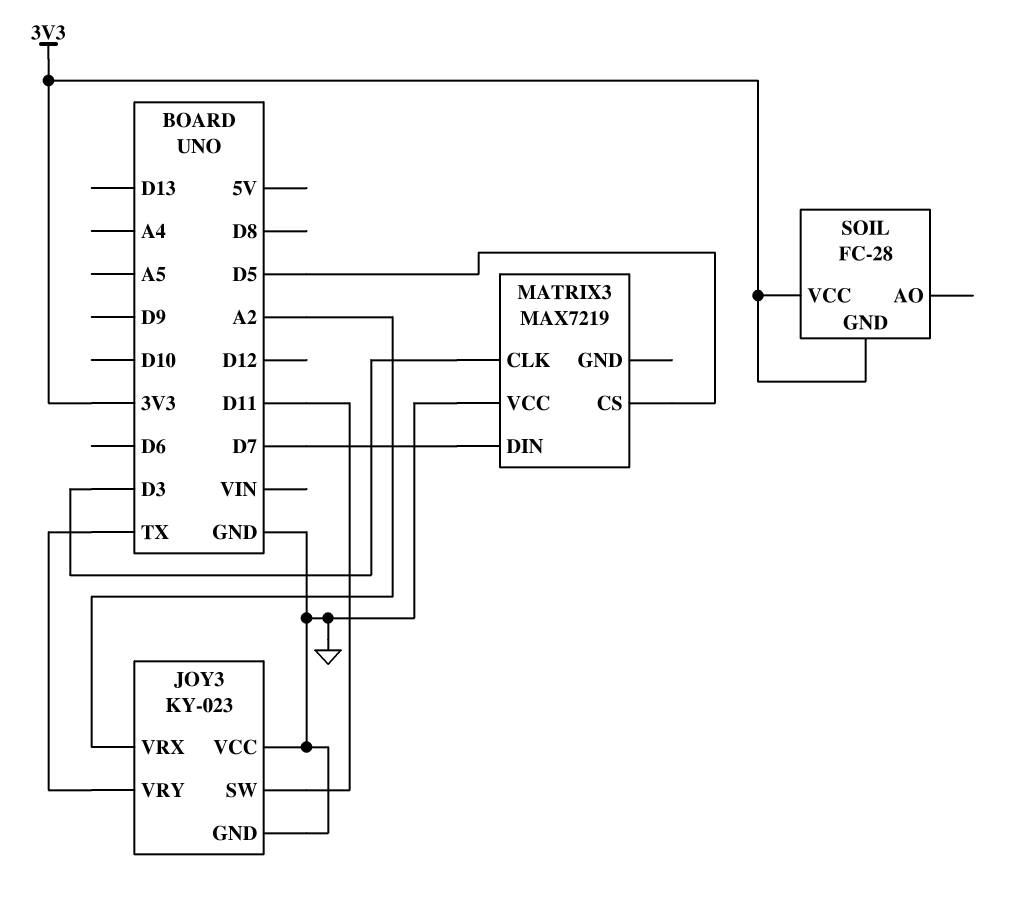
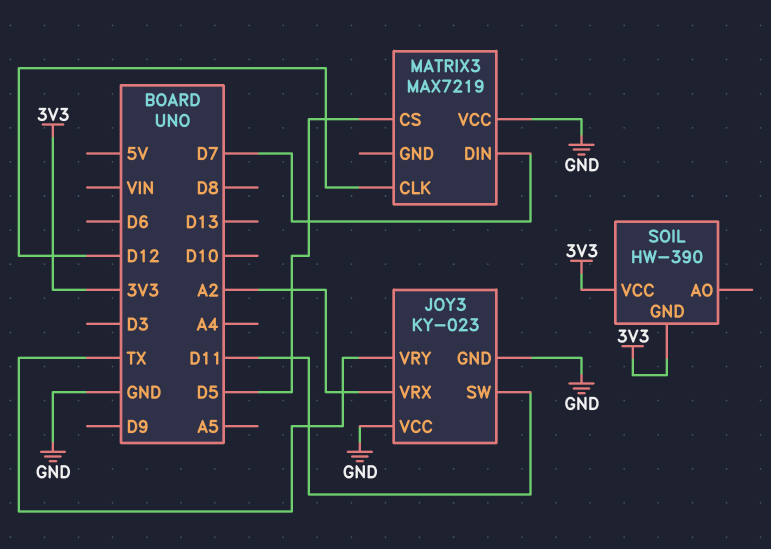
MATRIX3 pin CLK: D3 -> D12
SOIL: FC-28 -> HW-390

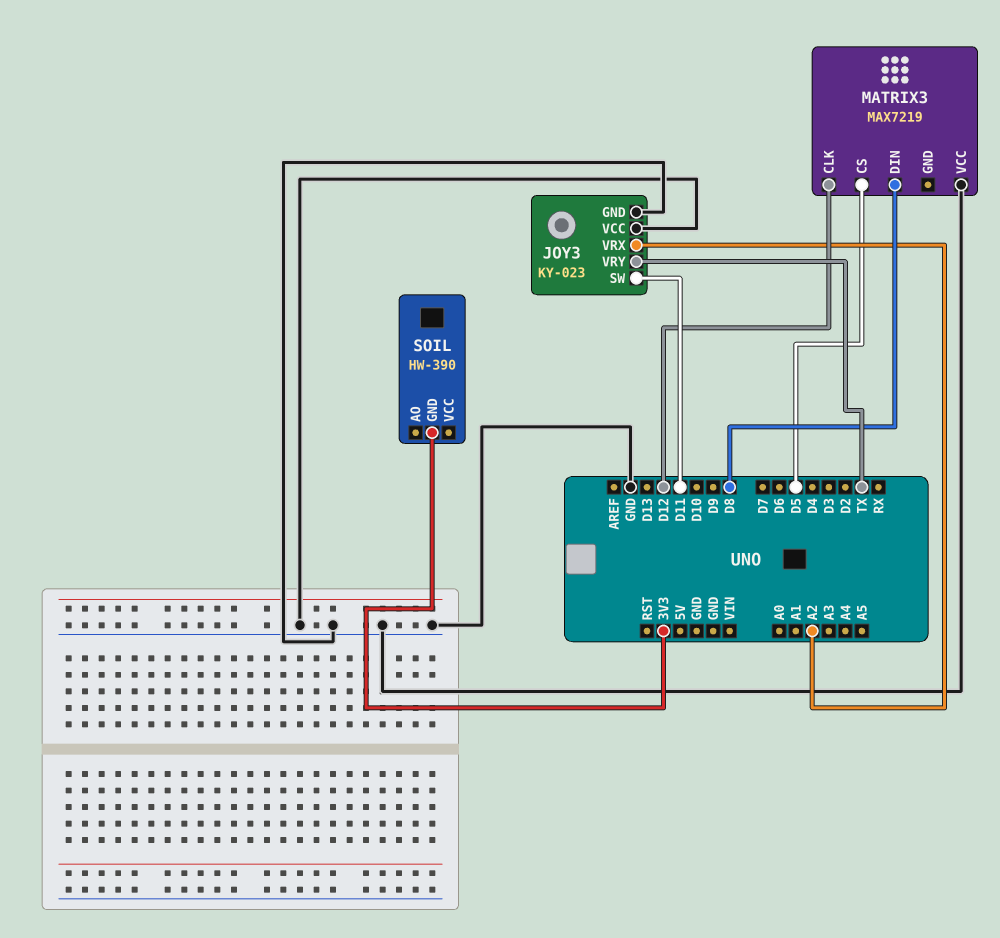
MATRIX3 pin DIN: D7 -> D8
SOIL pin VCC: 3V3 -> none

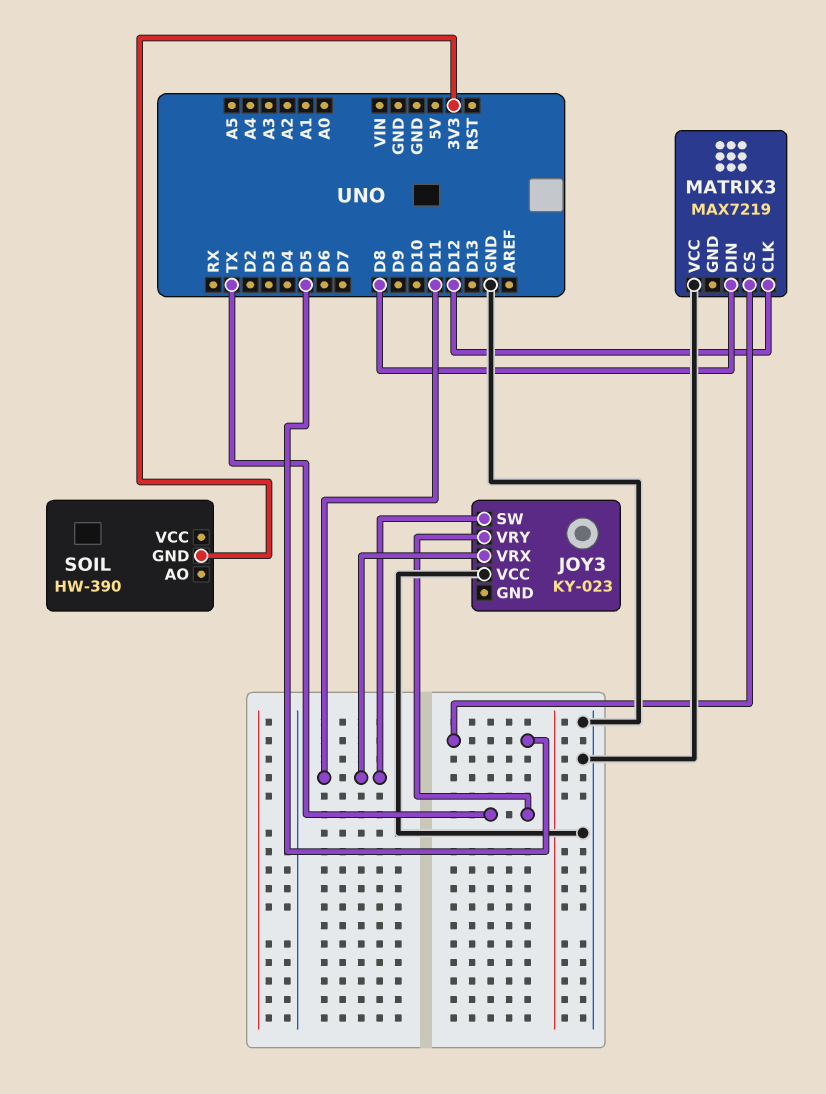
JOY3 pin GND: GND -> none
JOY3 pin VRX: A2 -> D11

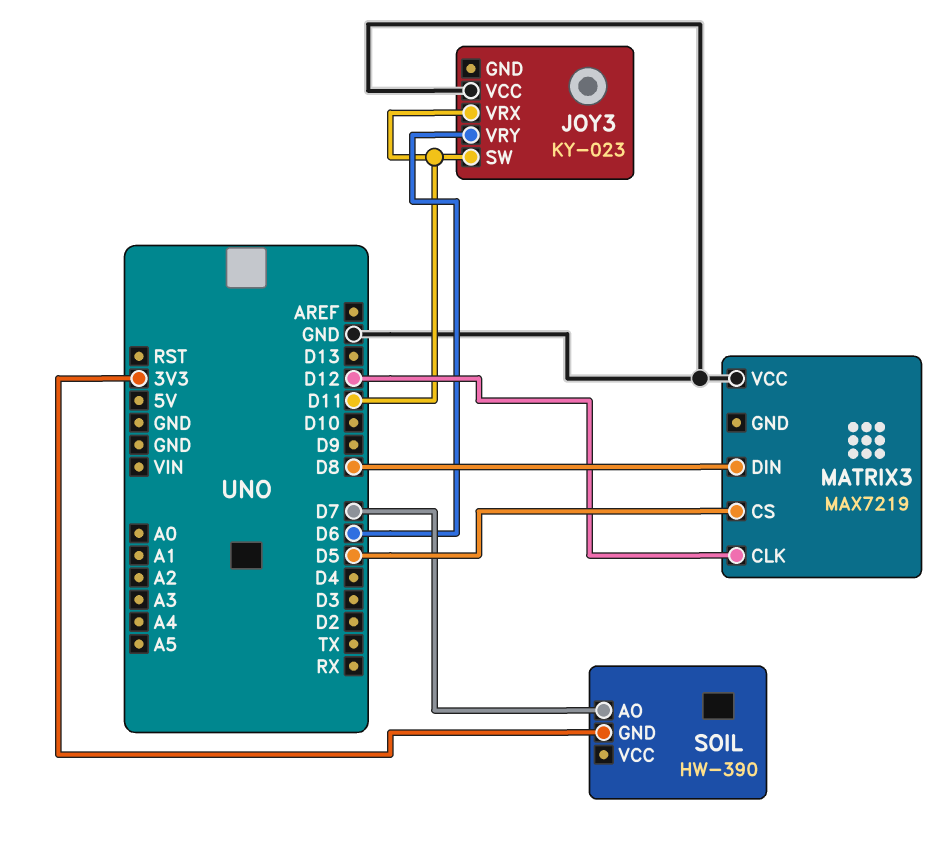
JOY3 pin VRY: TX -> D6
SOIL pin AO: none -> D7

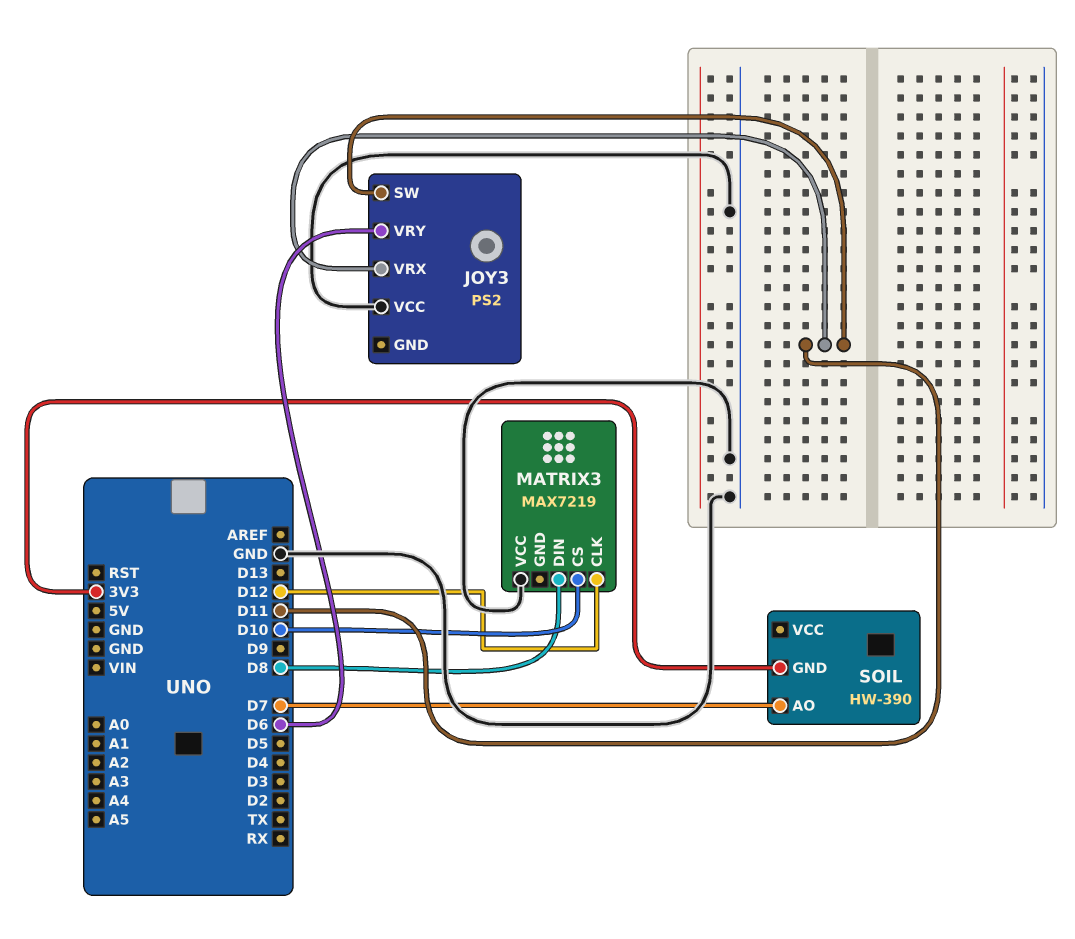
JOY3: KY-023 -> PS2
MATRIX3 pin CS: D5 -> D10

